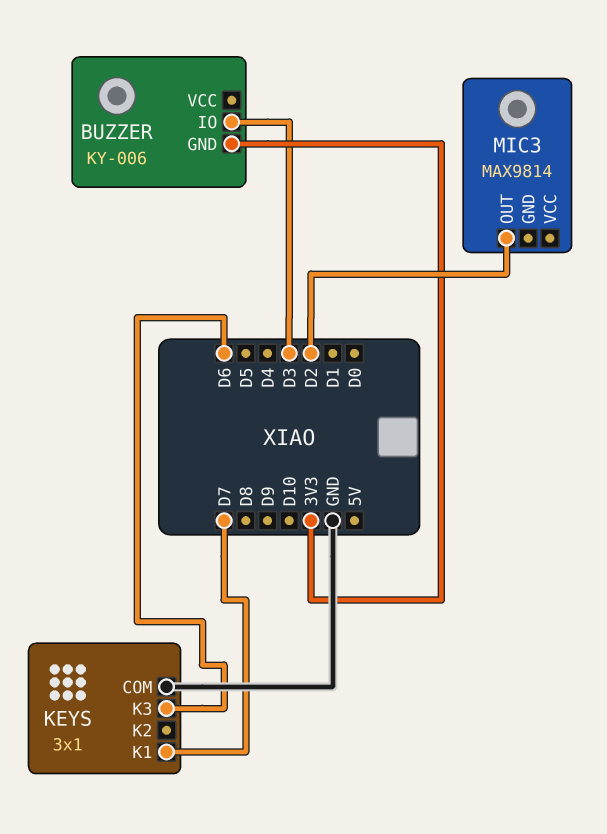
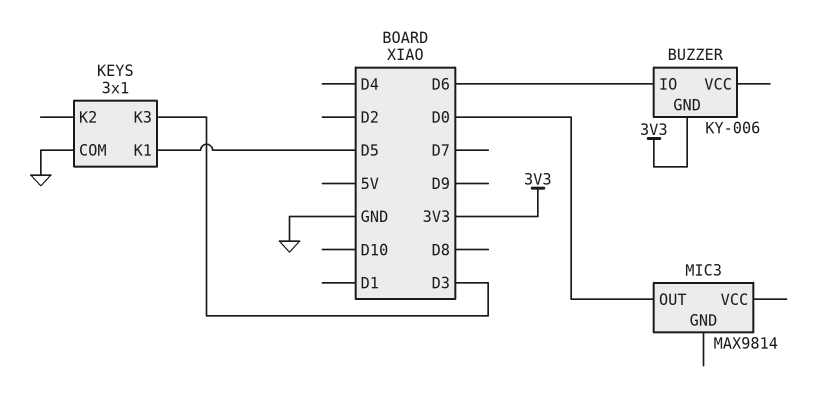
BUZZER pin IO: D3 -> D6
KEYS pin K1: D7 -> D5
KEYS pin K3: D6 -> D3
MIC3 pin OUT: D2 -> D0

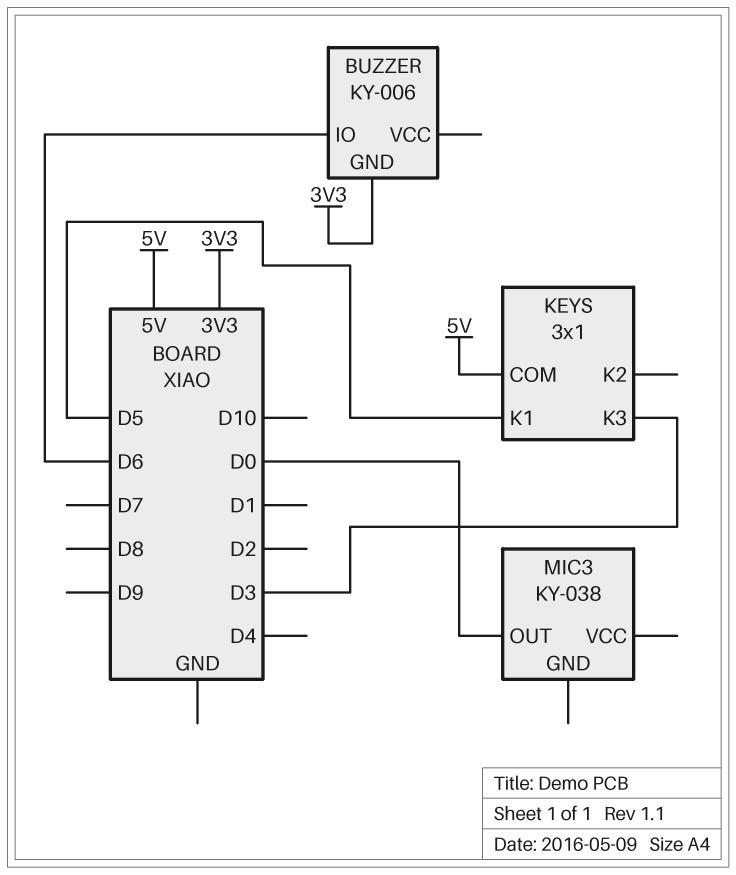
KEYS pin COM: GND -> 5V
MIC3: MAX9814 -> KY-038

